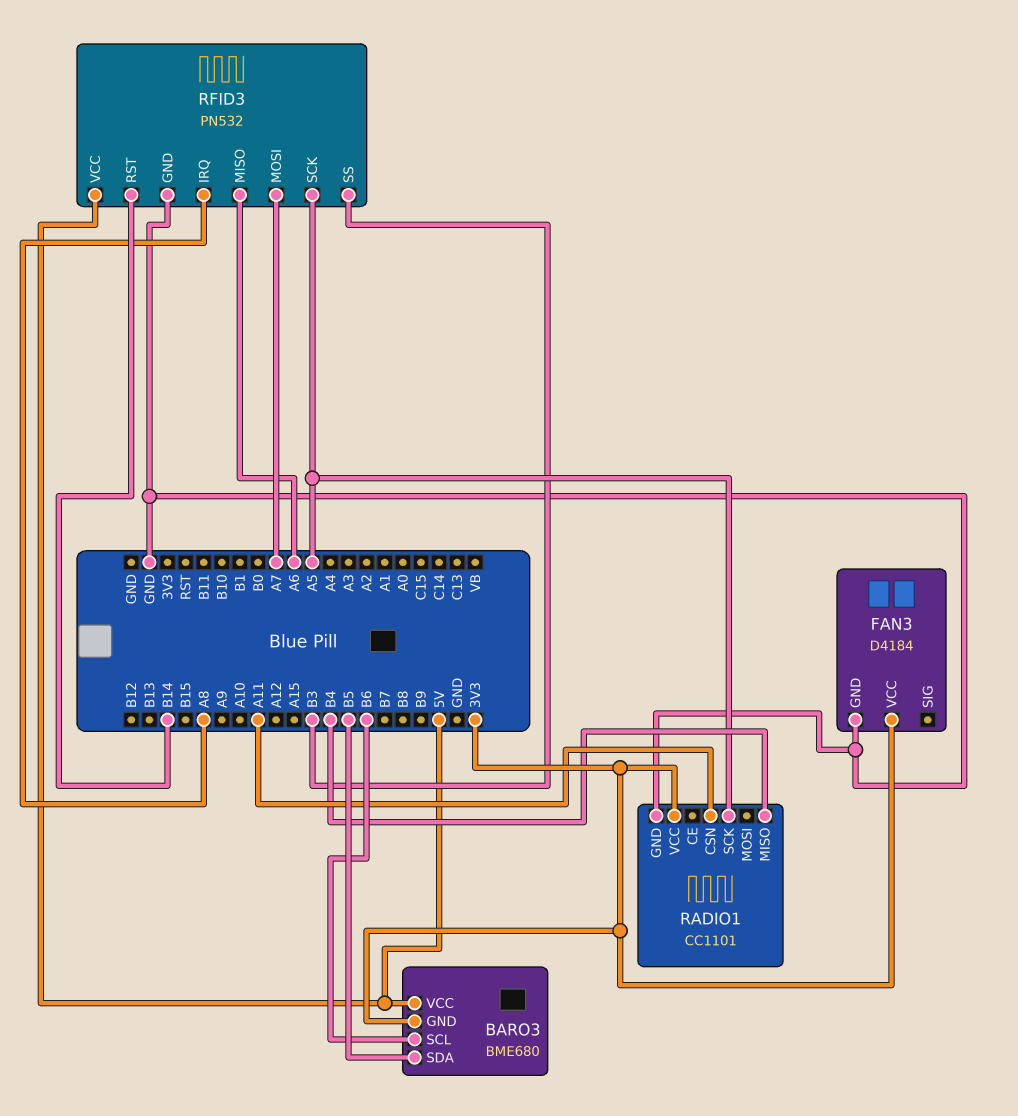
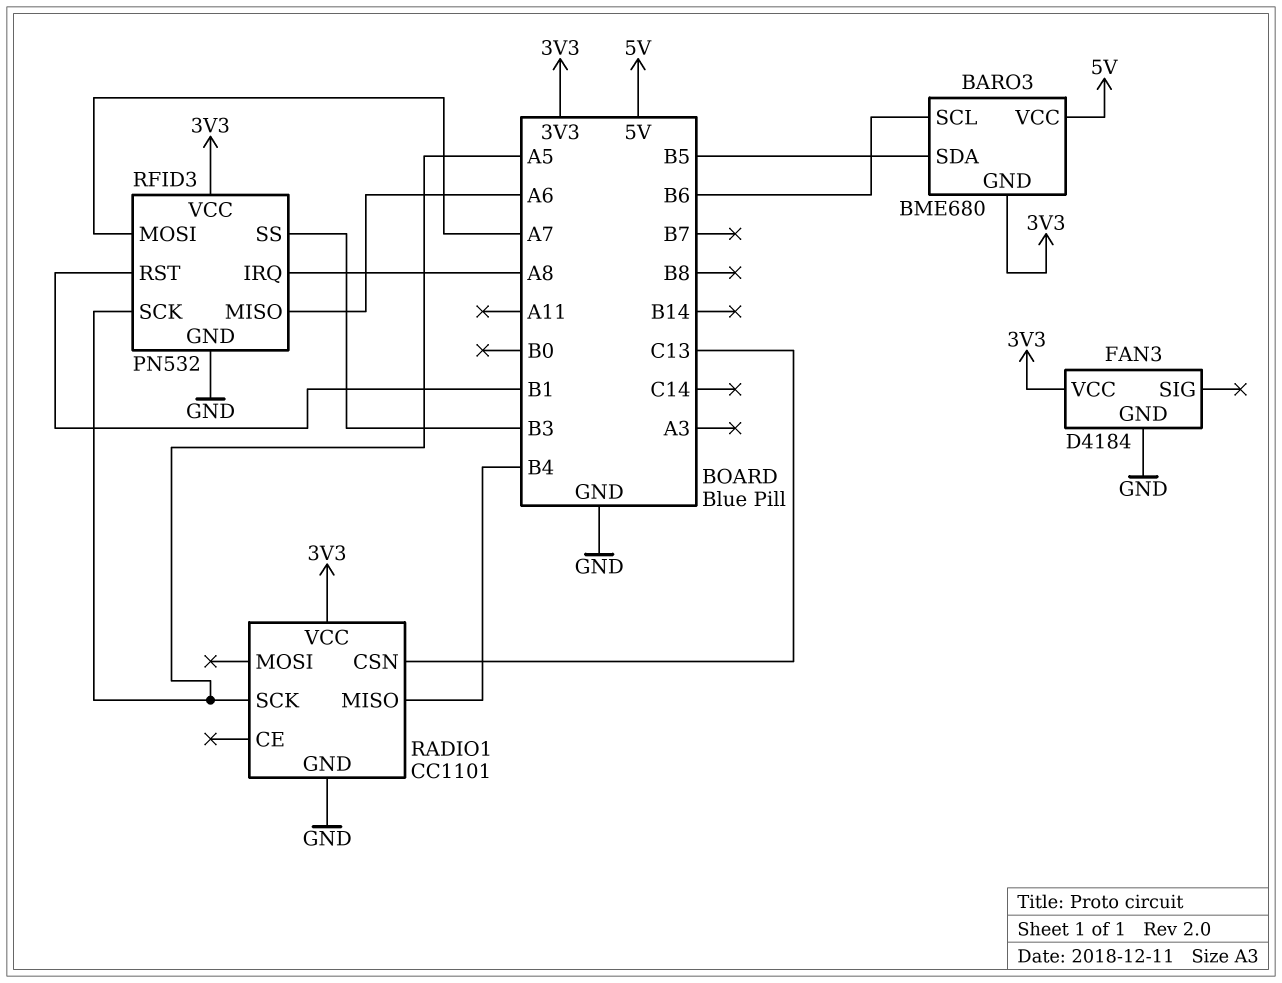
RADIO1 pin CSN: A11 -> C13
RFID3 pin RST: B14 -> B1
RFID3 pin VCC: 5V -> 3V3

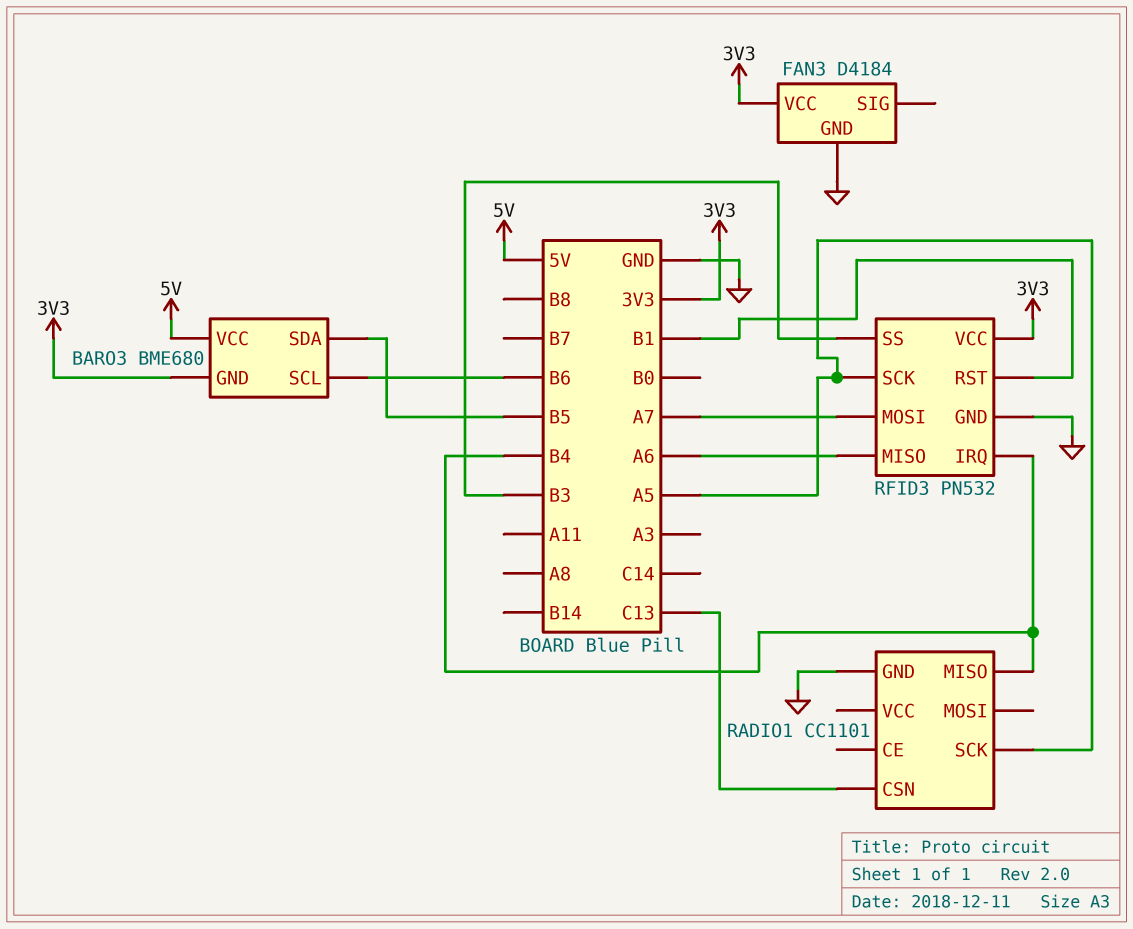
RADIO1 pin VCC: 3V3 -> none
RFID3 pin IRQ: A8 -> B4

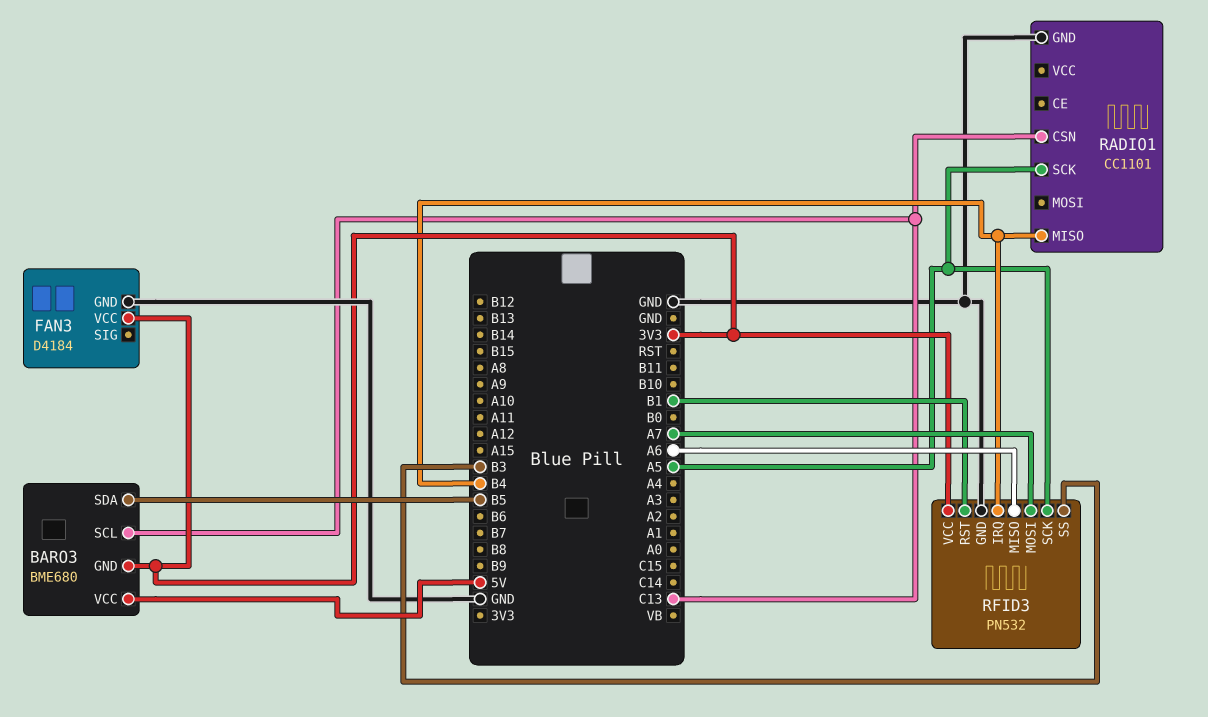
BARO3 pin SCL: B6 -> C13

